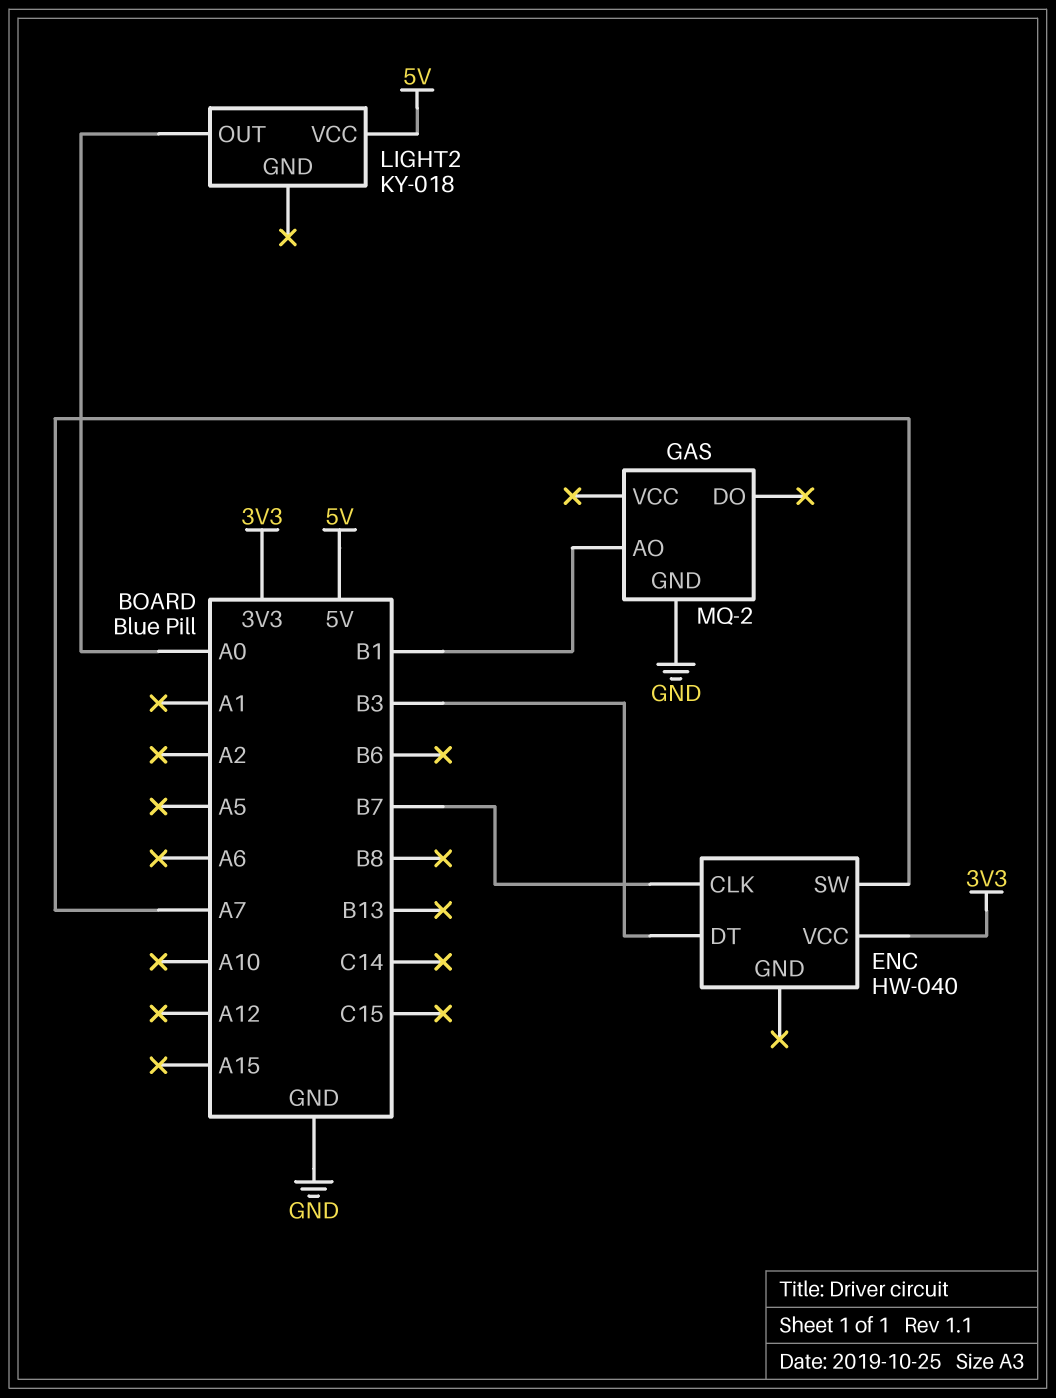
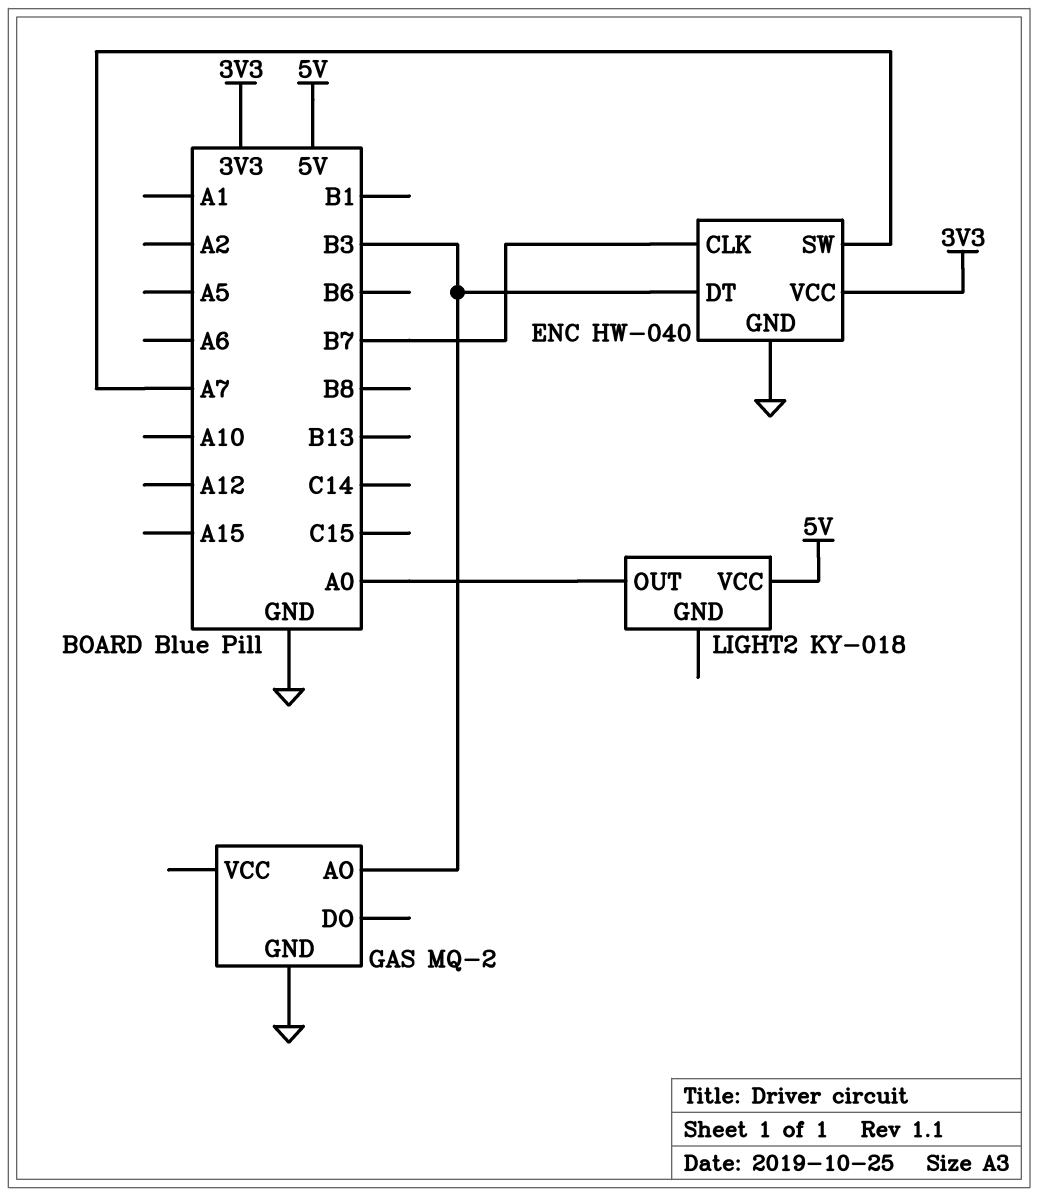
ENC pin GND: none -> GND
GAS pin AO: B1 -> B3

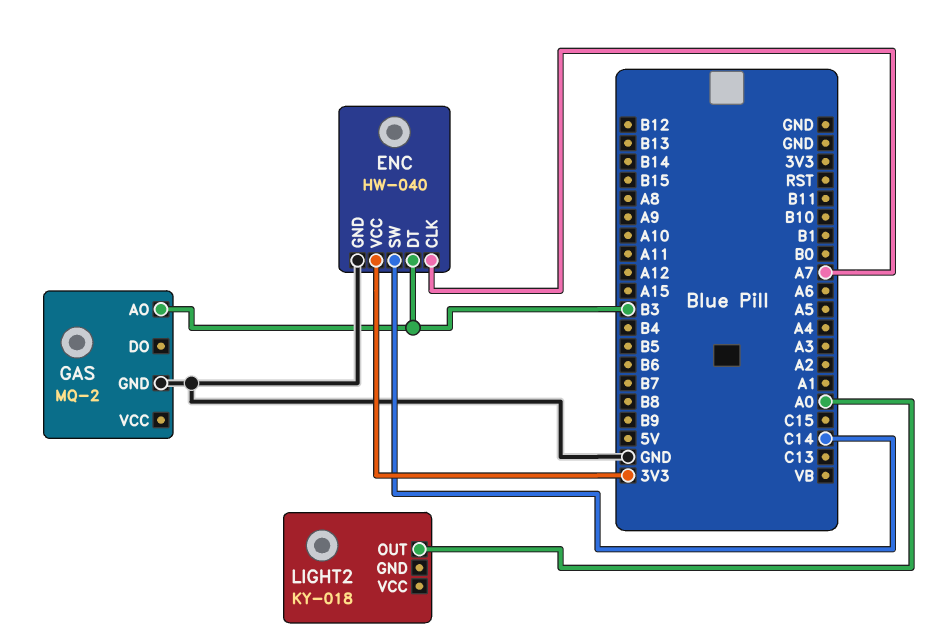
ENC pin CLK: B7 -> A7
ENC pin SW: A7 -> C14
LIGHT2 pin VCC: 5V -> none

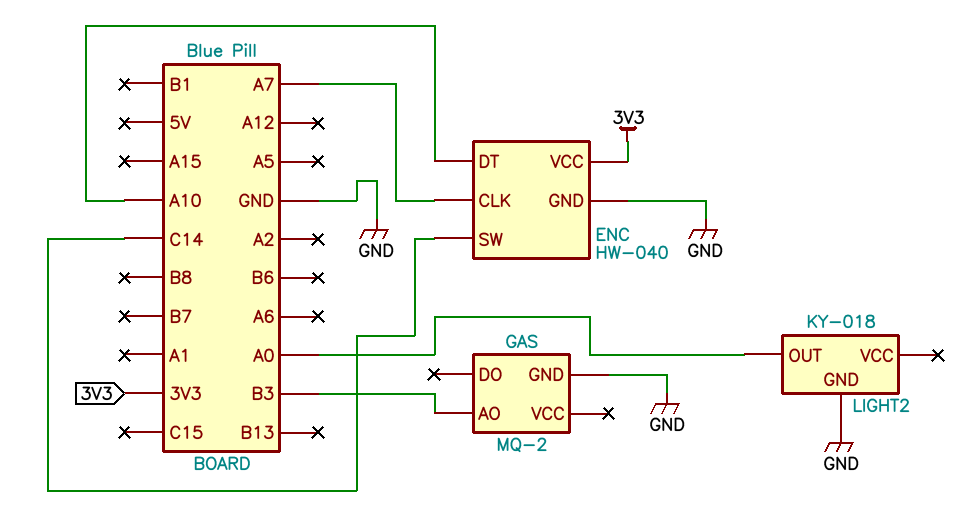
ENC pin DT: B3 -> A10
LIGHT2 pin GND: none -> GND

